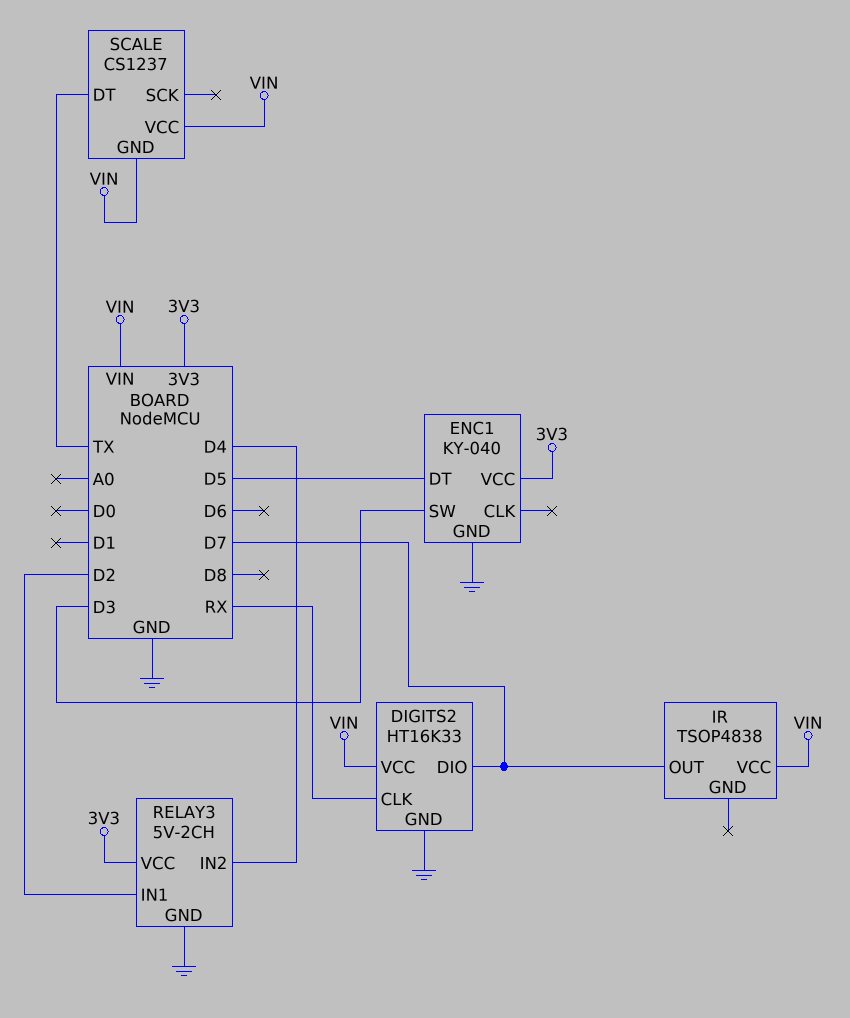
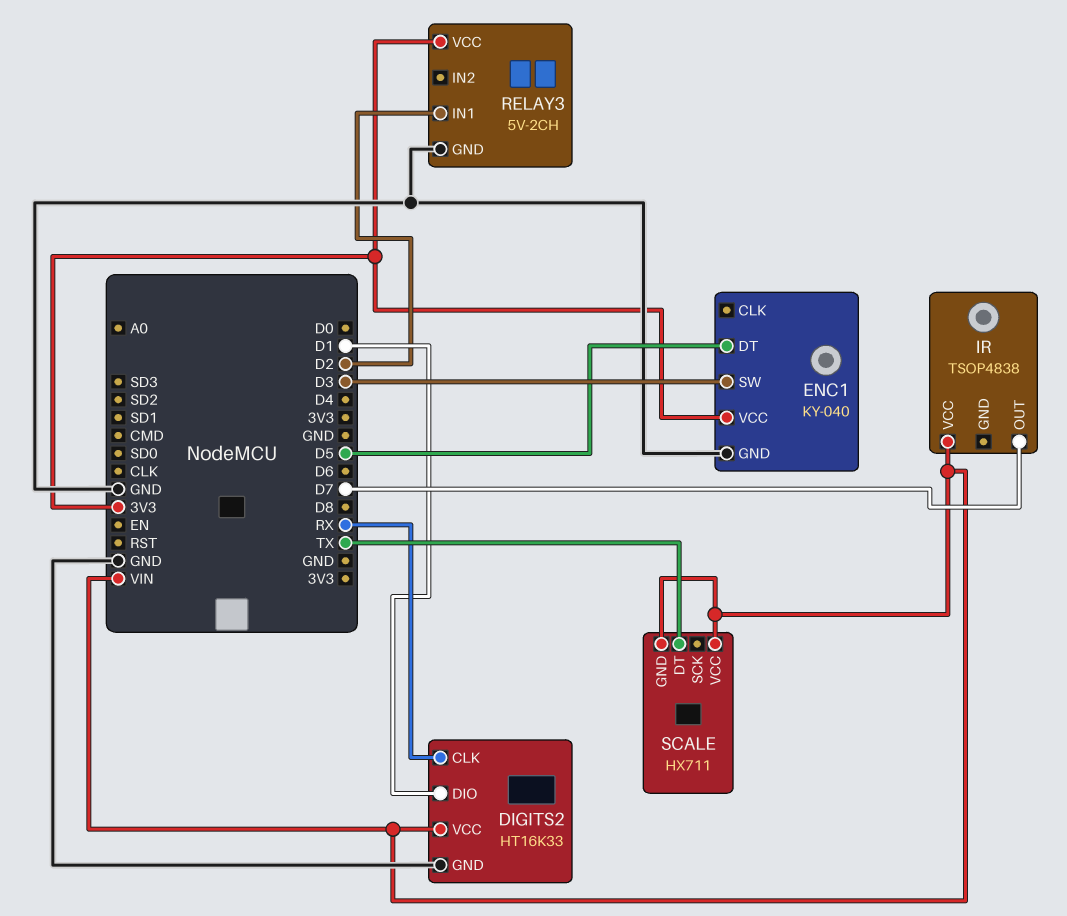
DIGITS2 pin DIO: D7 -> D1
RELAY3 pin IN2: D4 -> none
SCALE: CS1237 -> HX711

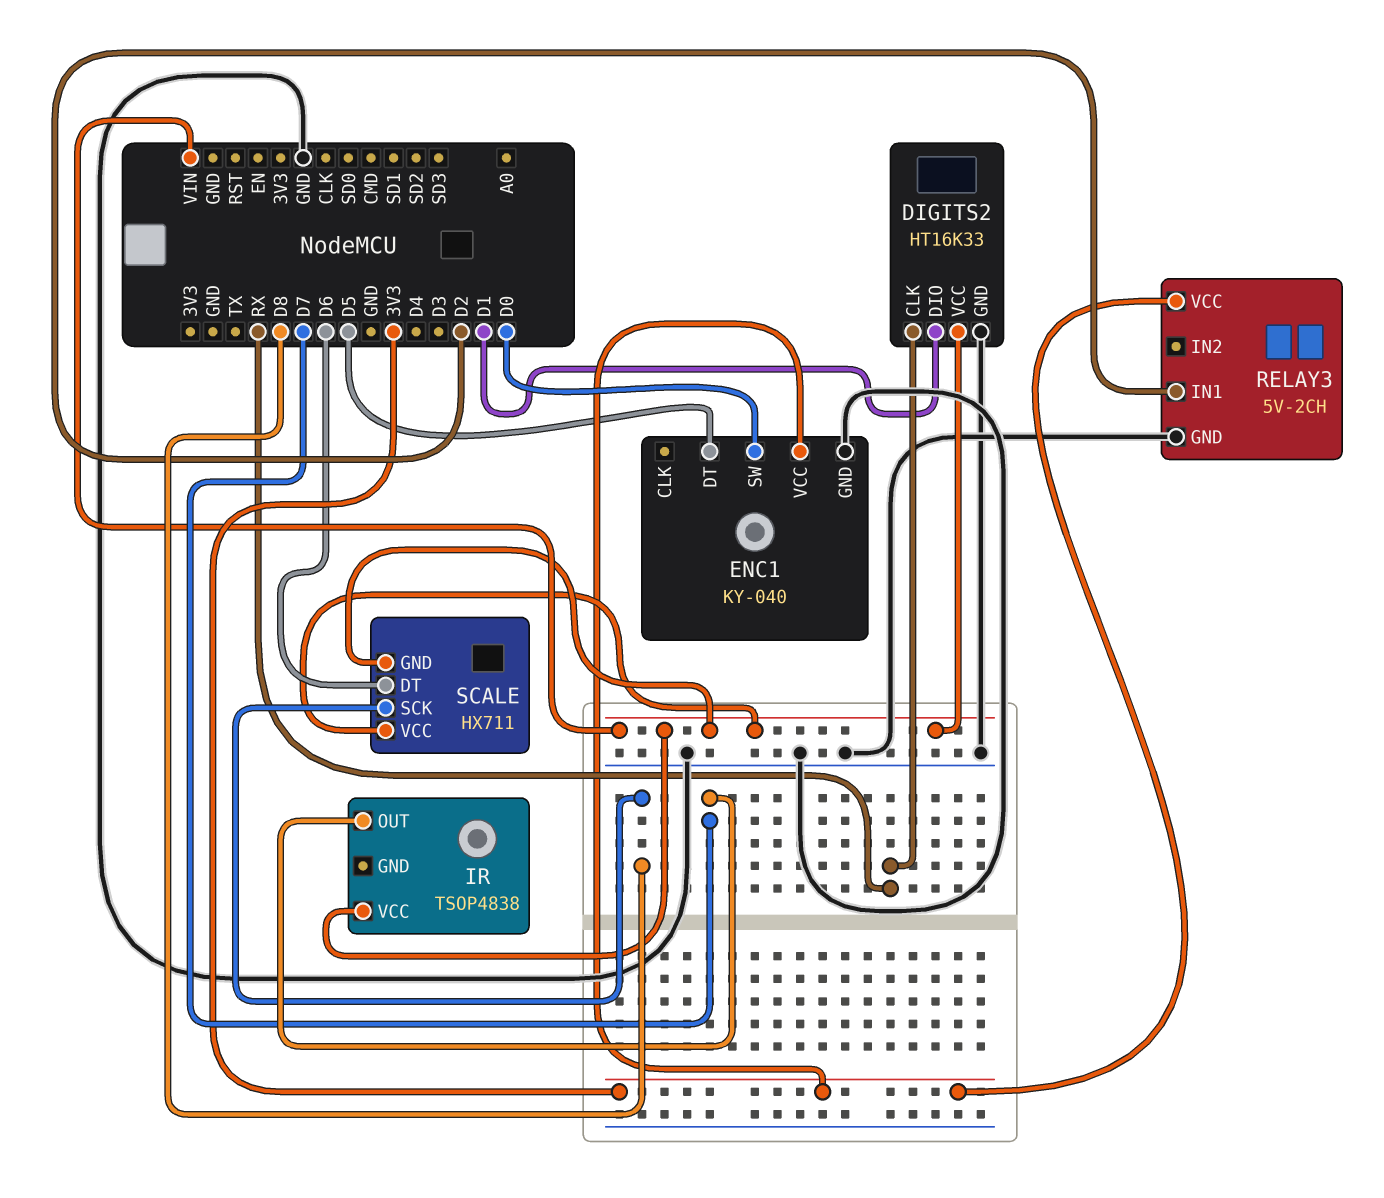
ENC1 pin SW: D3 -> D0
SCALE pin DT: TX -> D6
SCALE pin SCK: none -> D8

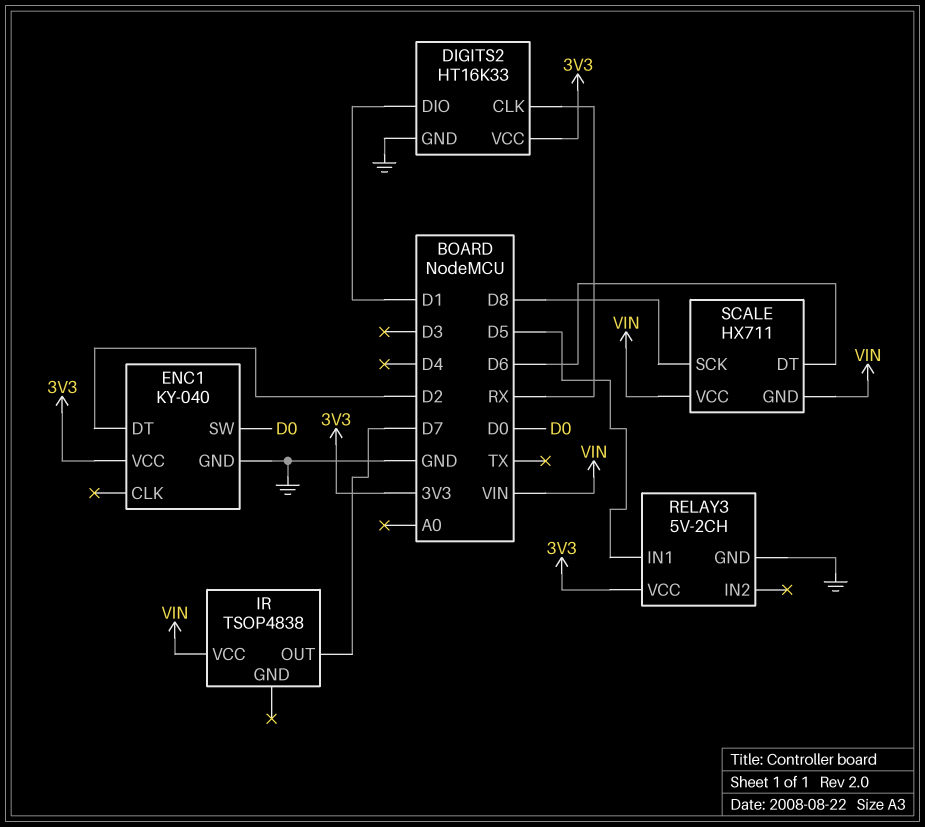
DIGITS2 pin VCC: VIN -> 3V3
ENC1 pin DT: D5 -> D2
RELAY3 pin IN1: D2 -> D5

